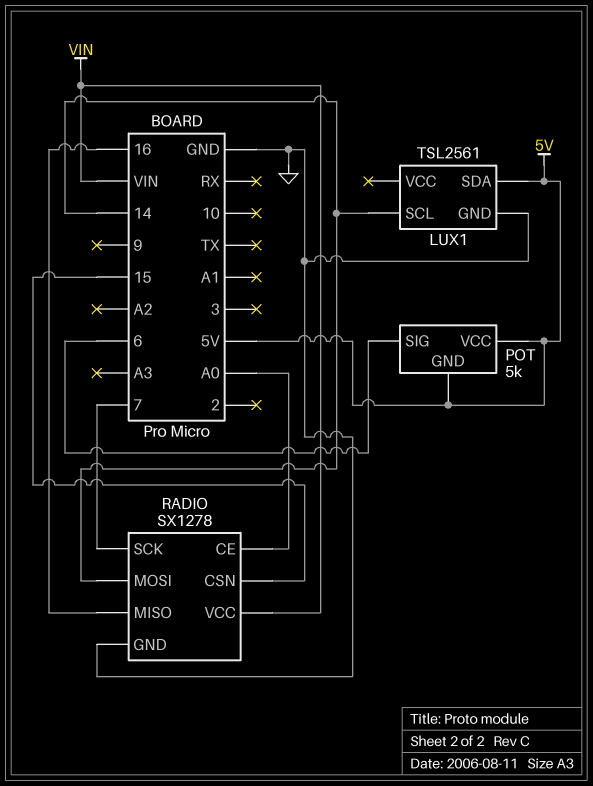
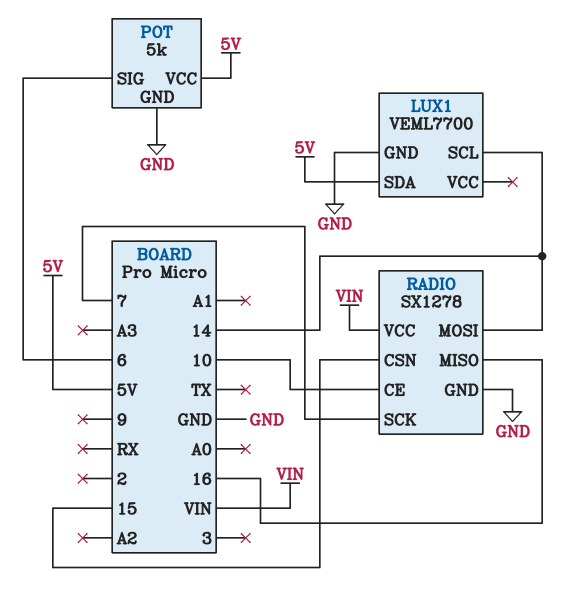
LUX1: TSL2561 -> VEML7700
POT pin GND: 5V -> GND
RADIO pin CE: A0 -> 10

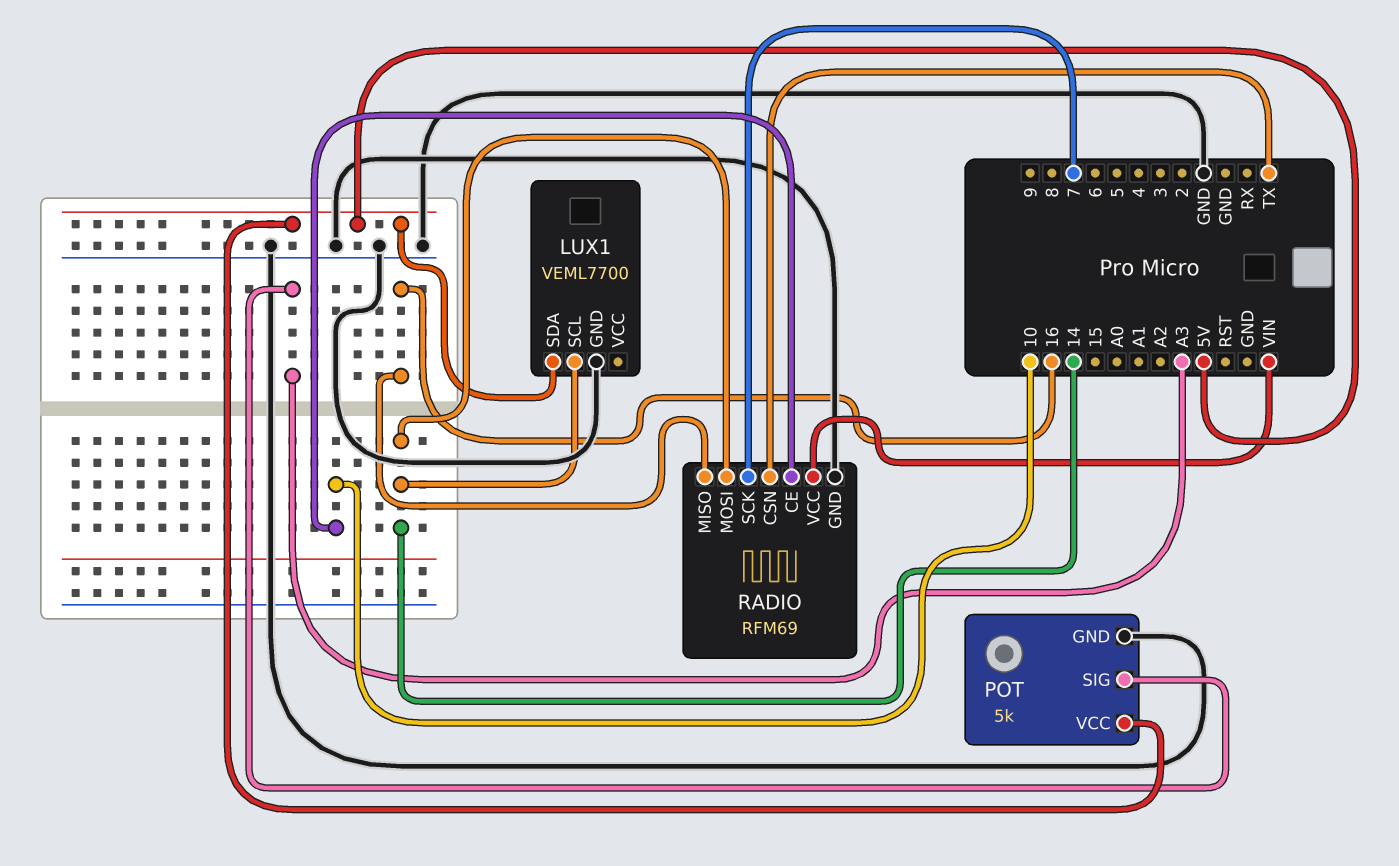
POT pin SIG: 6 -> A3
RADIO: SX1278 -> RFM69
RADIO pin CSN: 15 -> TX

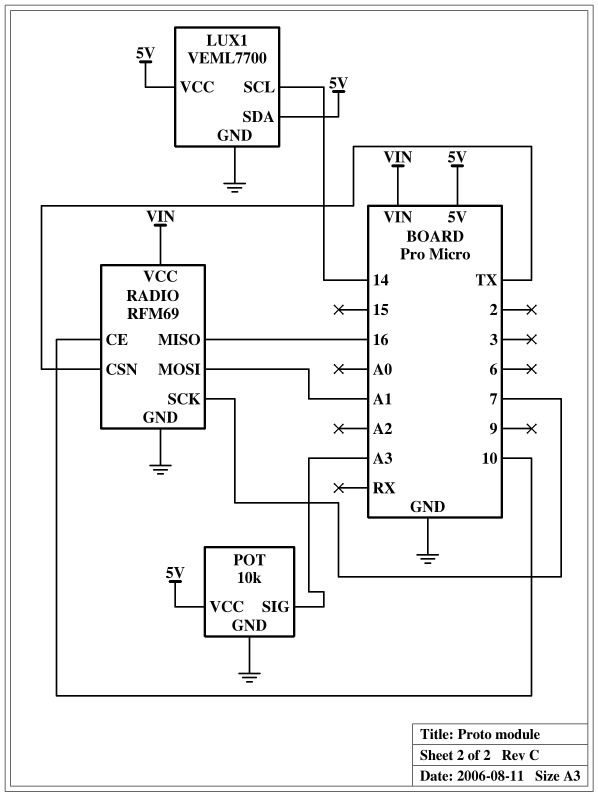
LUX1 pin VCC: none -> 5V
POT: 5k -> 10k
RADIO pin MOSI: 14 -> A1

